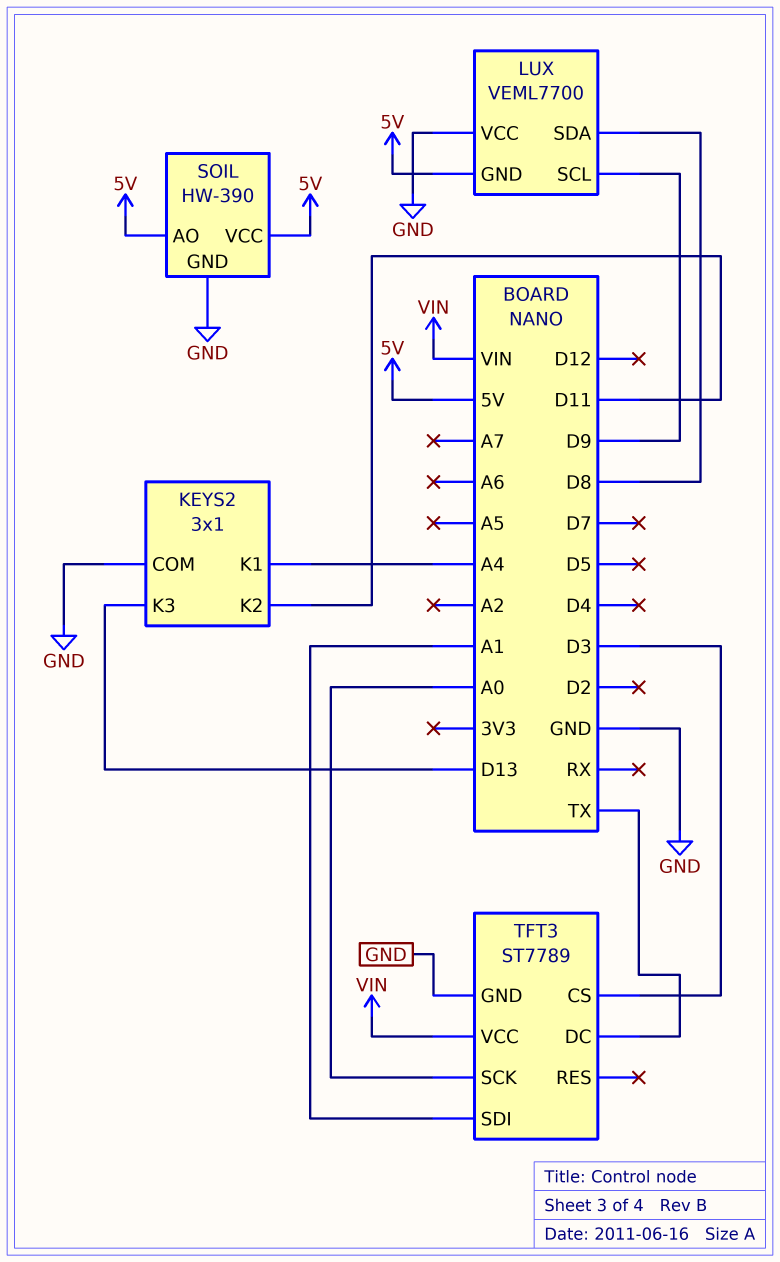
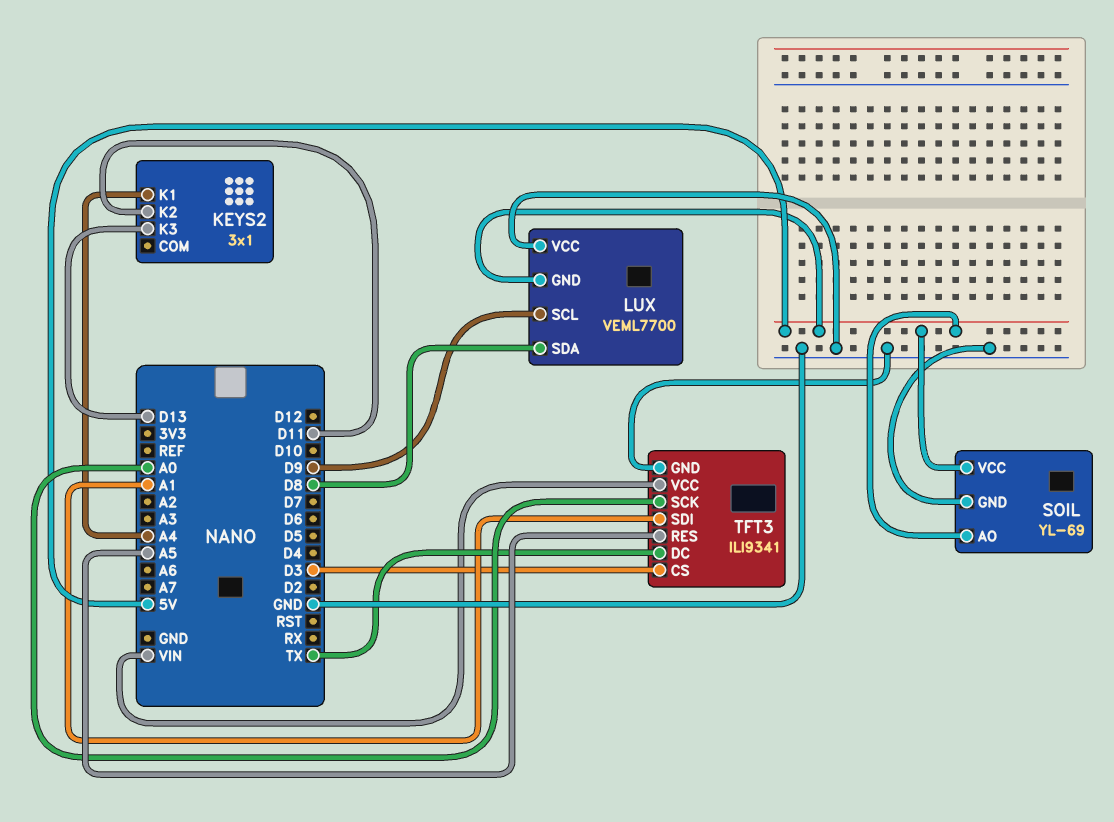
KEYS2 pin COM: GND -> none
SOIL: HW-390 -> YL-69
TFT3: ST7789 -> ILI9341
TFT3 pin RES: none -> A5

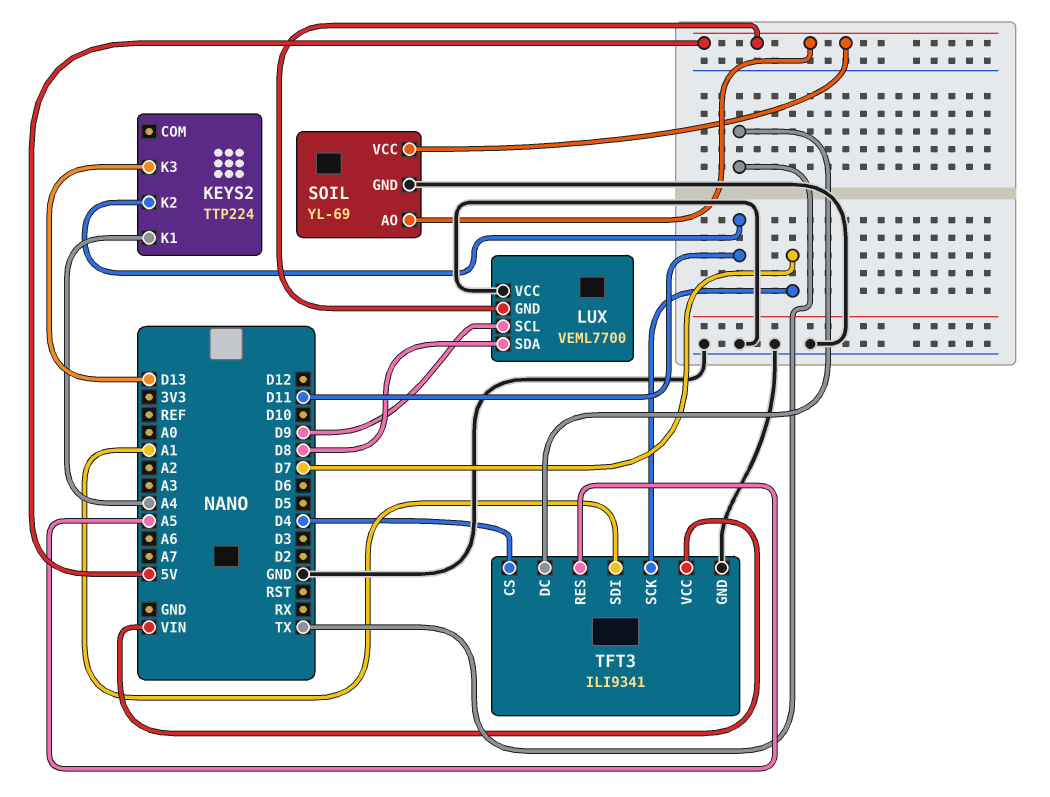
KEYS2: 3x1 -> TTP224
TFT3 pin CS: D3 -> D4
TFT3 pin SCK: A0 -> D7

